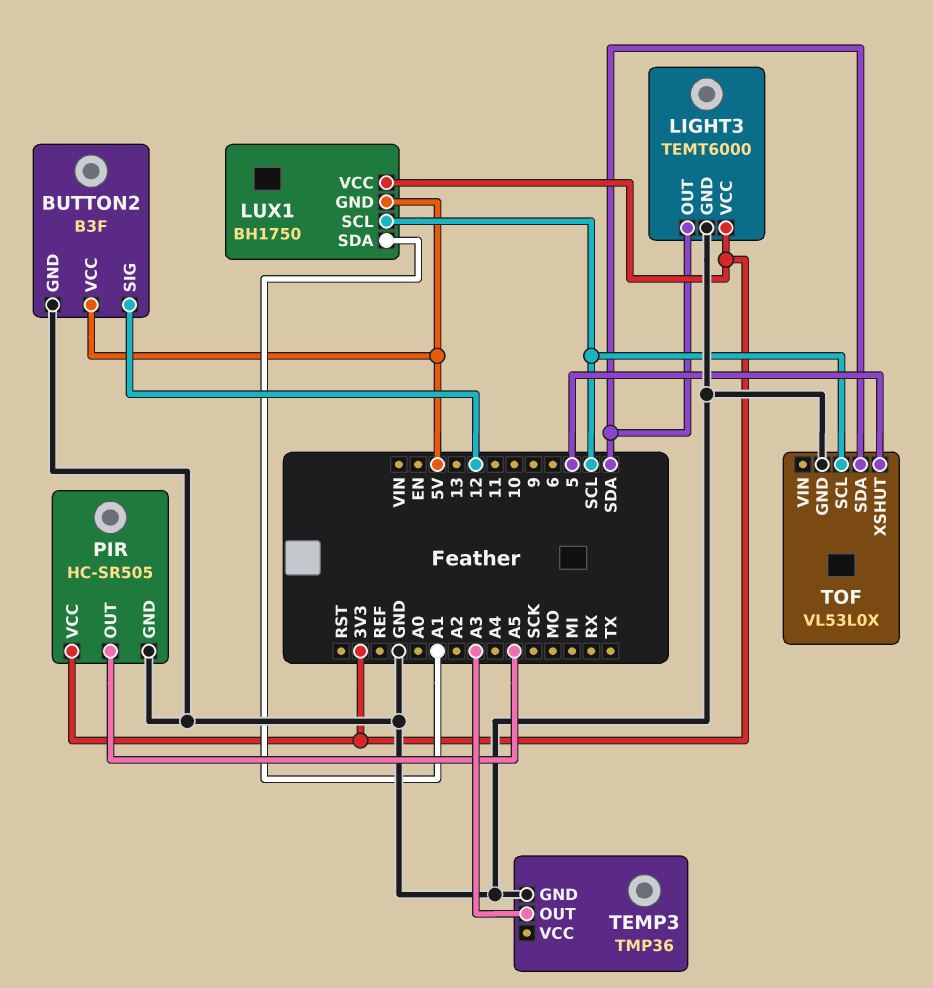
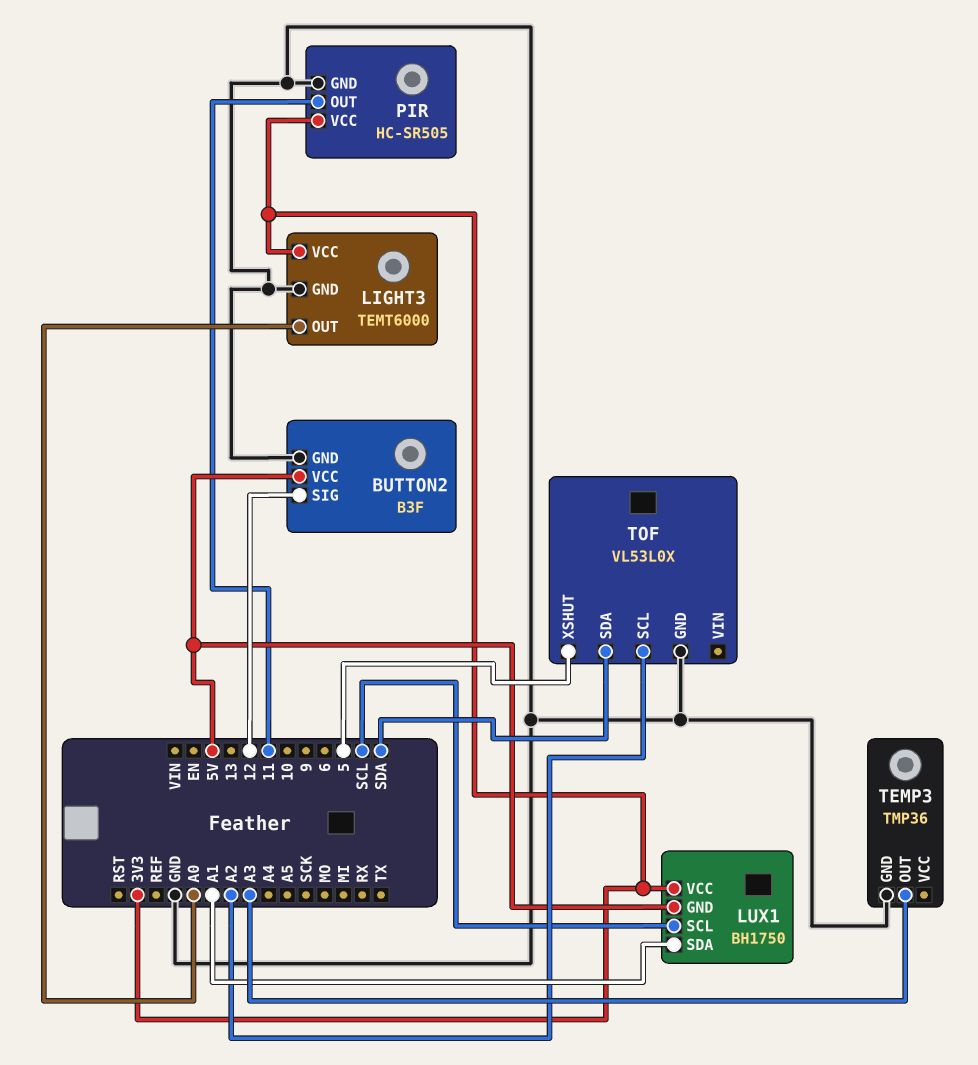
LIGHT3 pin OUT: SDA -> A0
PIR pin OUT: A5 -> 11
TOF pin SCL: SCL -> A2

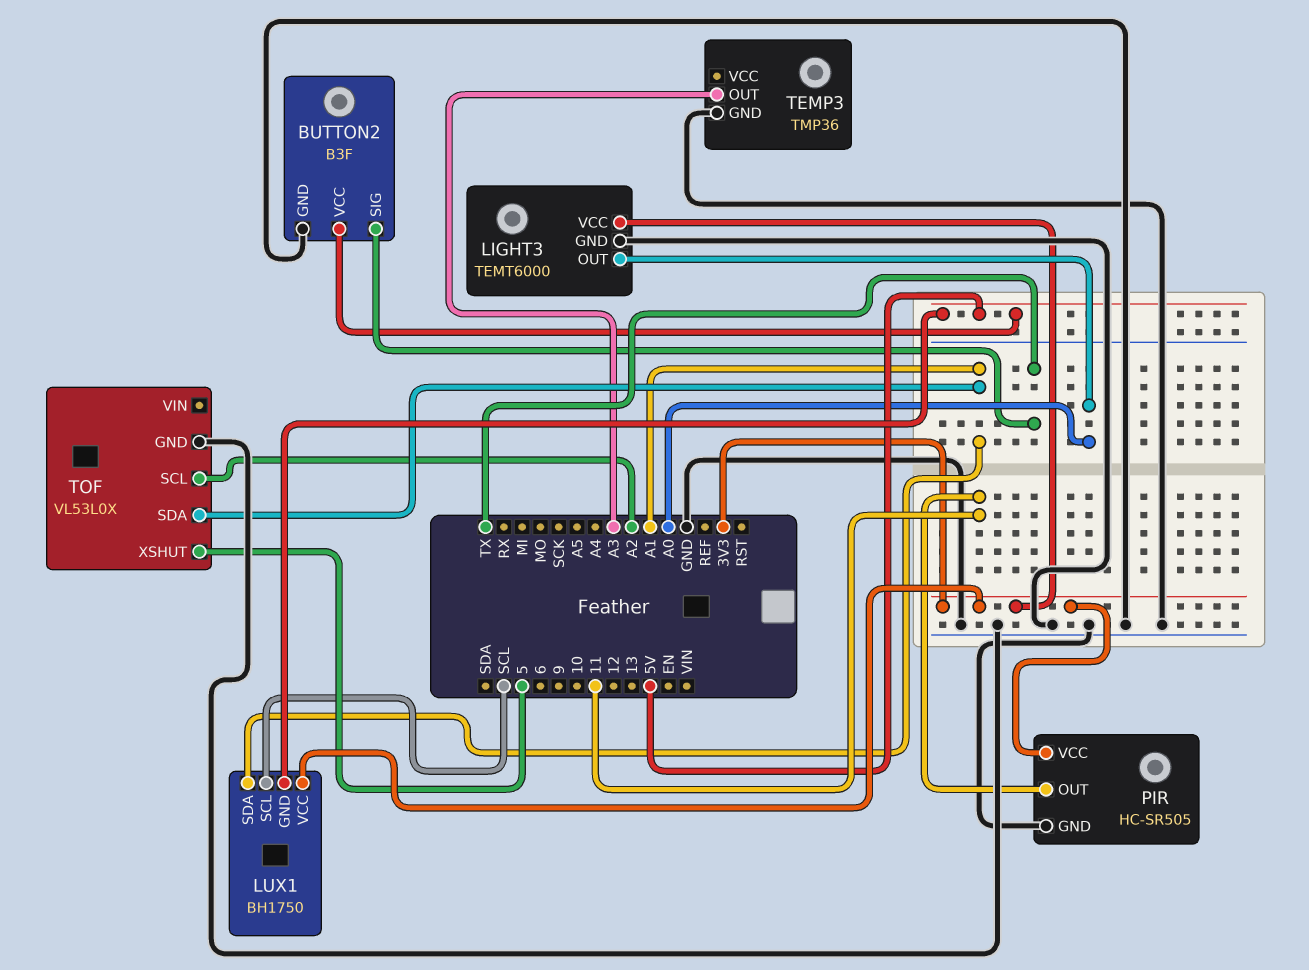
BUTTON2 pin SIG: 12 -> TX
TOF pin SDA: SDA -> A1

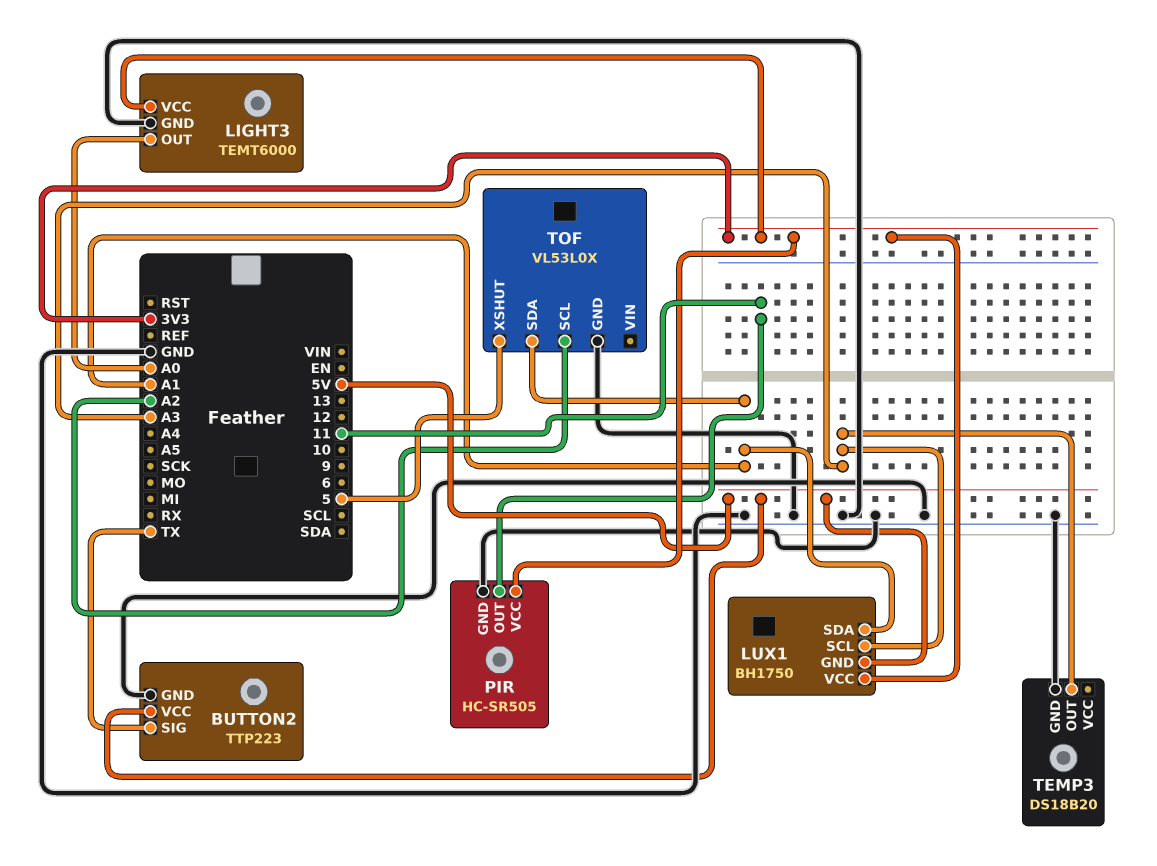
BUTTON2: B3F -> TTP223
LUX1 pin SCL: SCL -> A3
TEMP3: TMP36 -> DS18B20

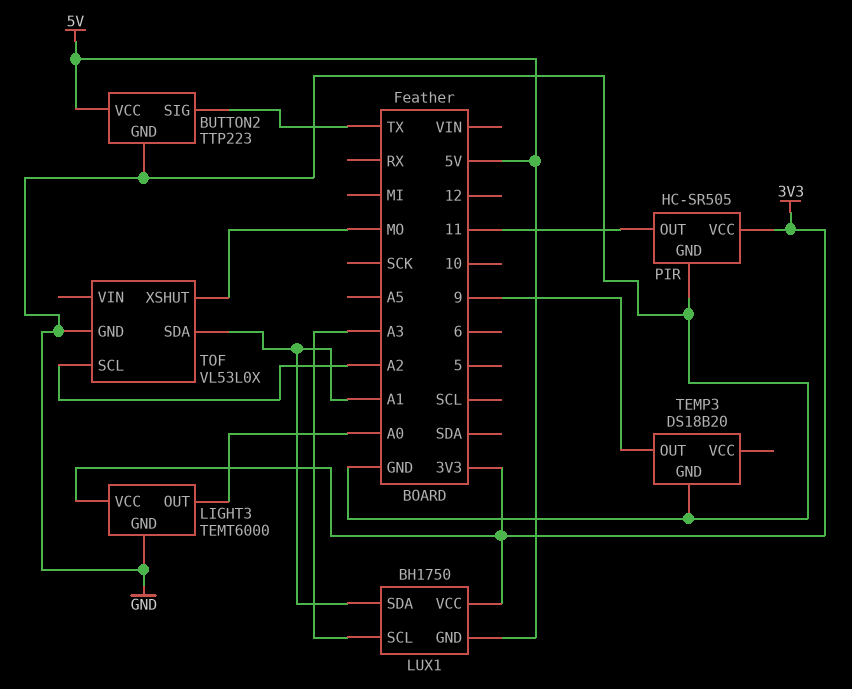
TEMP3 pin OUT: A3 -> 9
TOF pin XSHUT: 5 -> MO

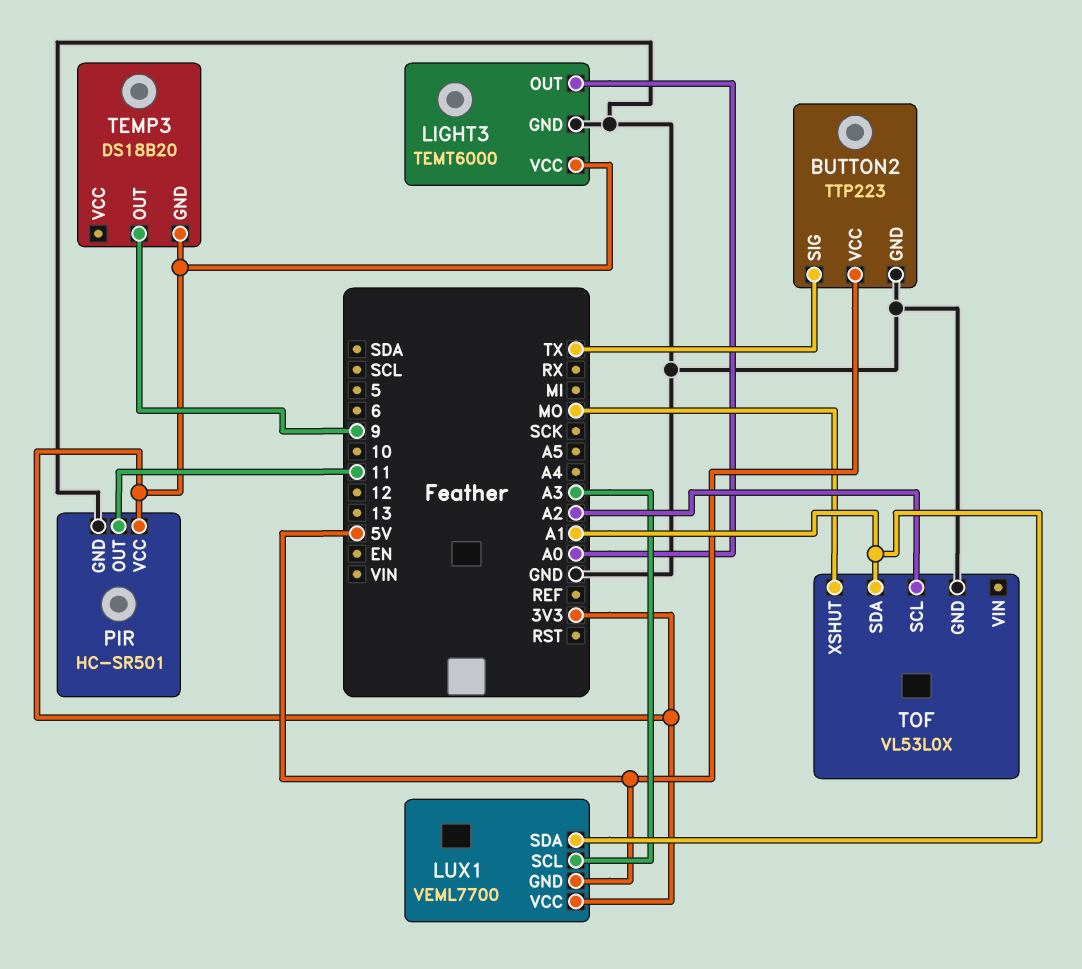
LUX1: BH1750 -> VEML7700
PIR: HC-SR505 -> HC-SR501
TEMP3 pin GND: GND -> 3V3

